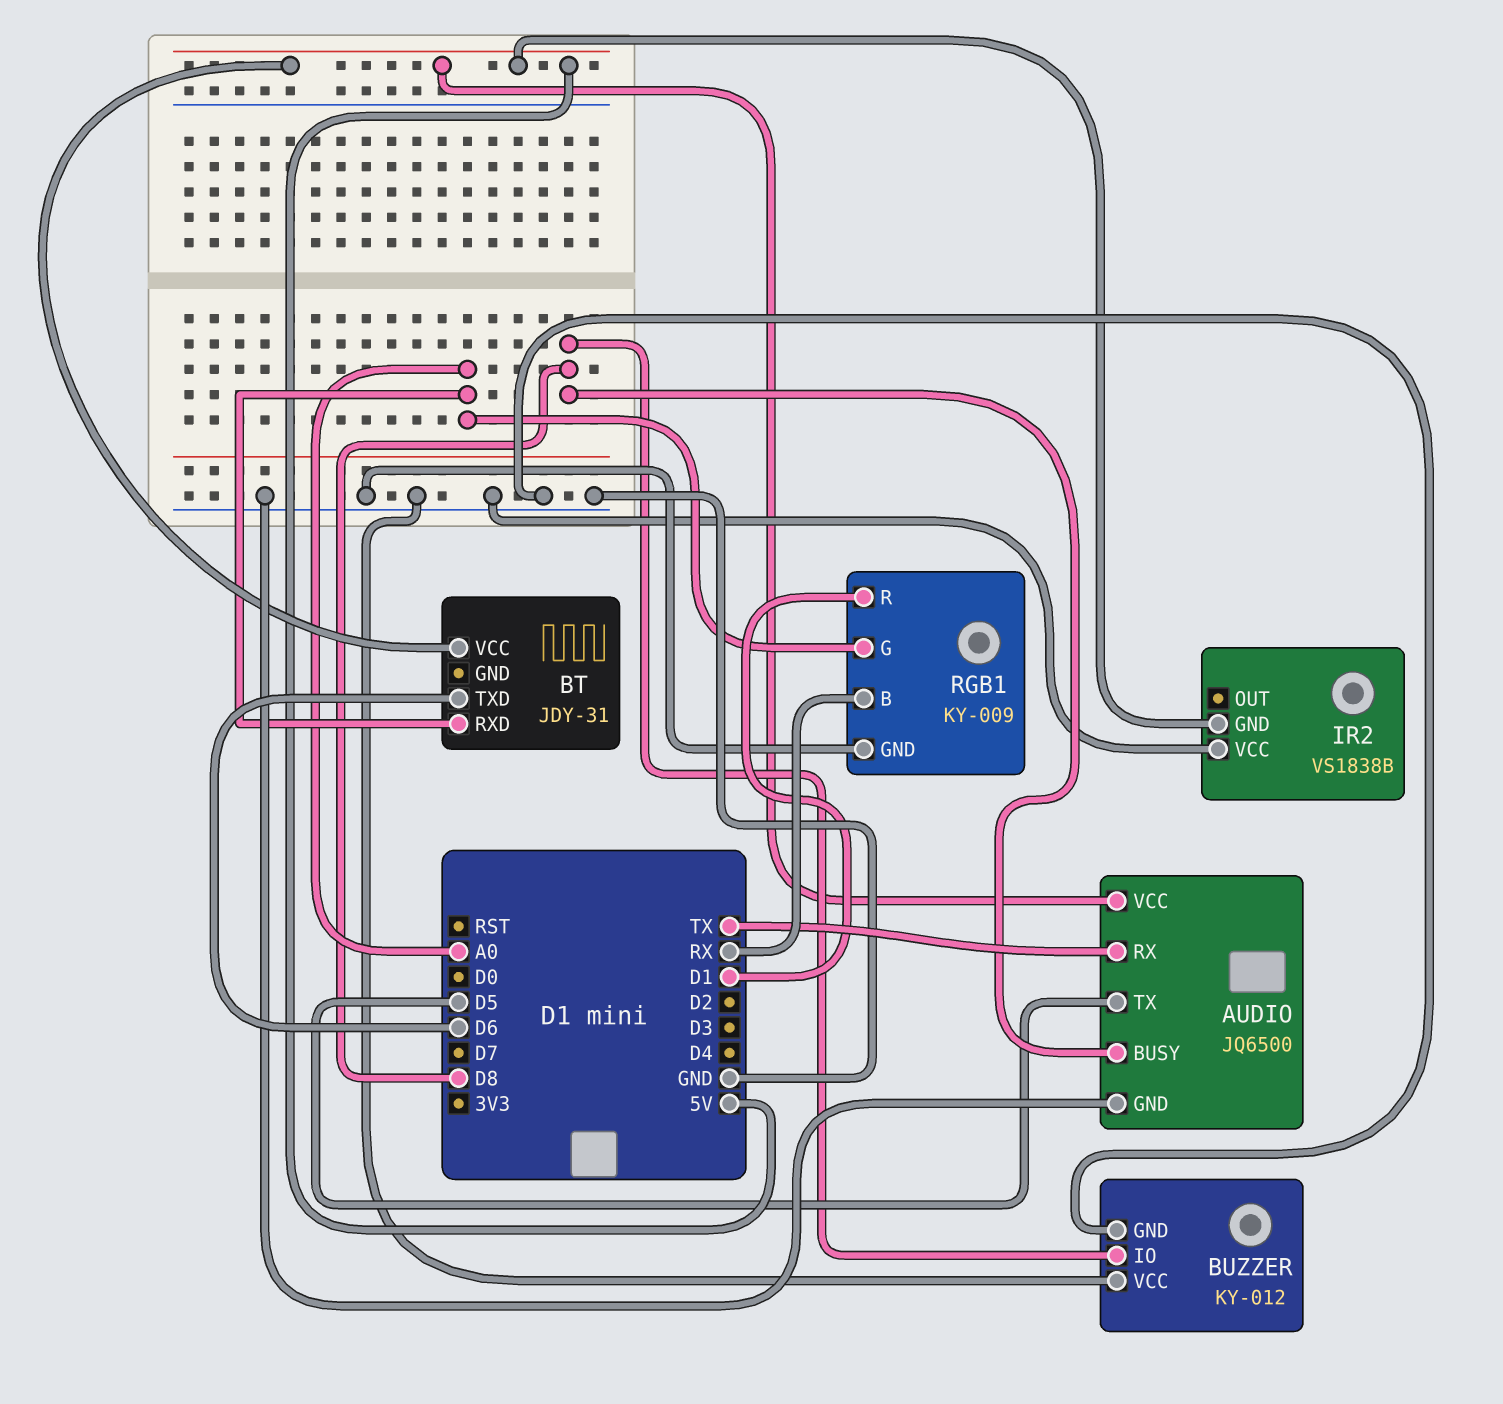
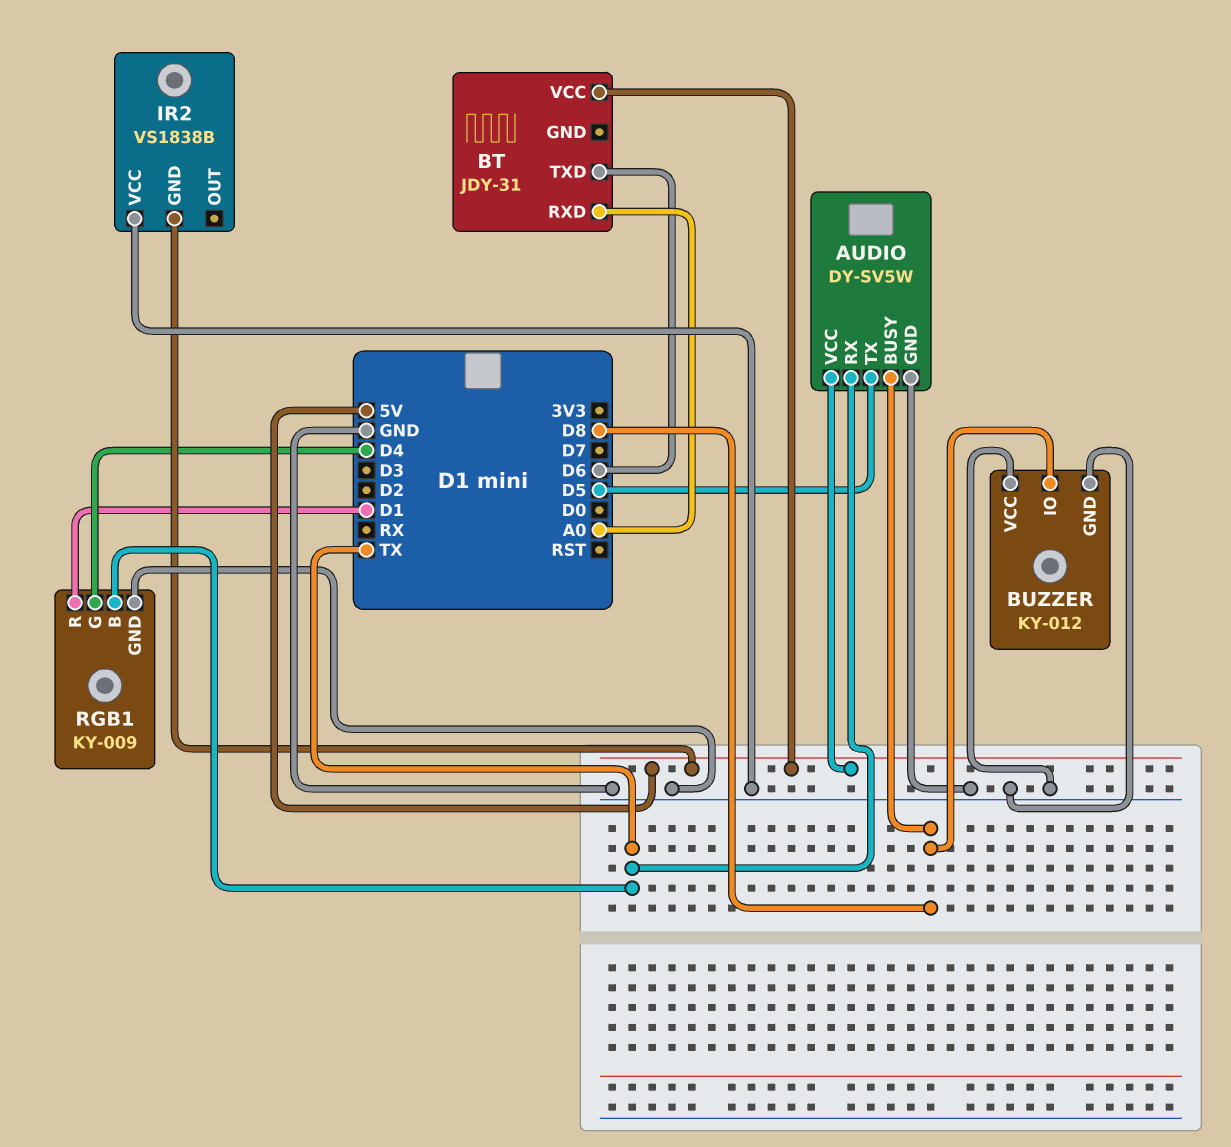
AUDIO: JQ6500 -> DY-SV5W
RGB1 pin B: RX -> TX
RGB1 pin G: A0 -> D4

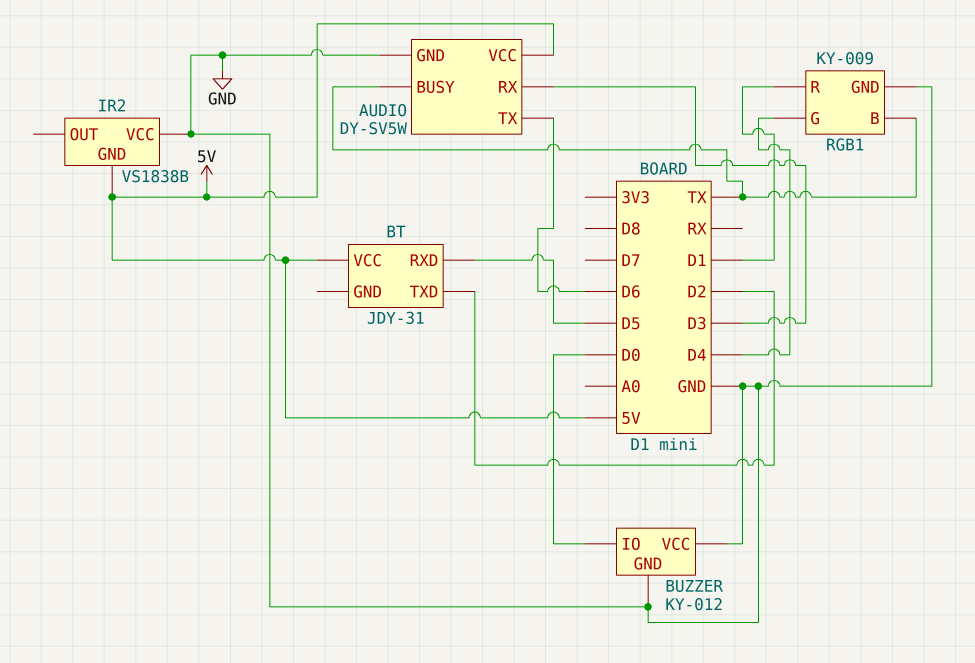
AUDIO pin BUSY: D8 -> TX
AUDIO pin RX: TX -> D3
AUDIO pin TX: D5 -> D6
BT pin RXD: A0 -> D5
BT pin TXD: D6 -> D2
BUZZER pin IO: D8 -> D0

